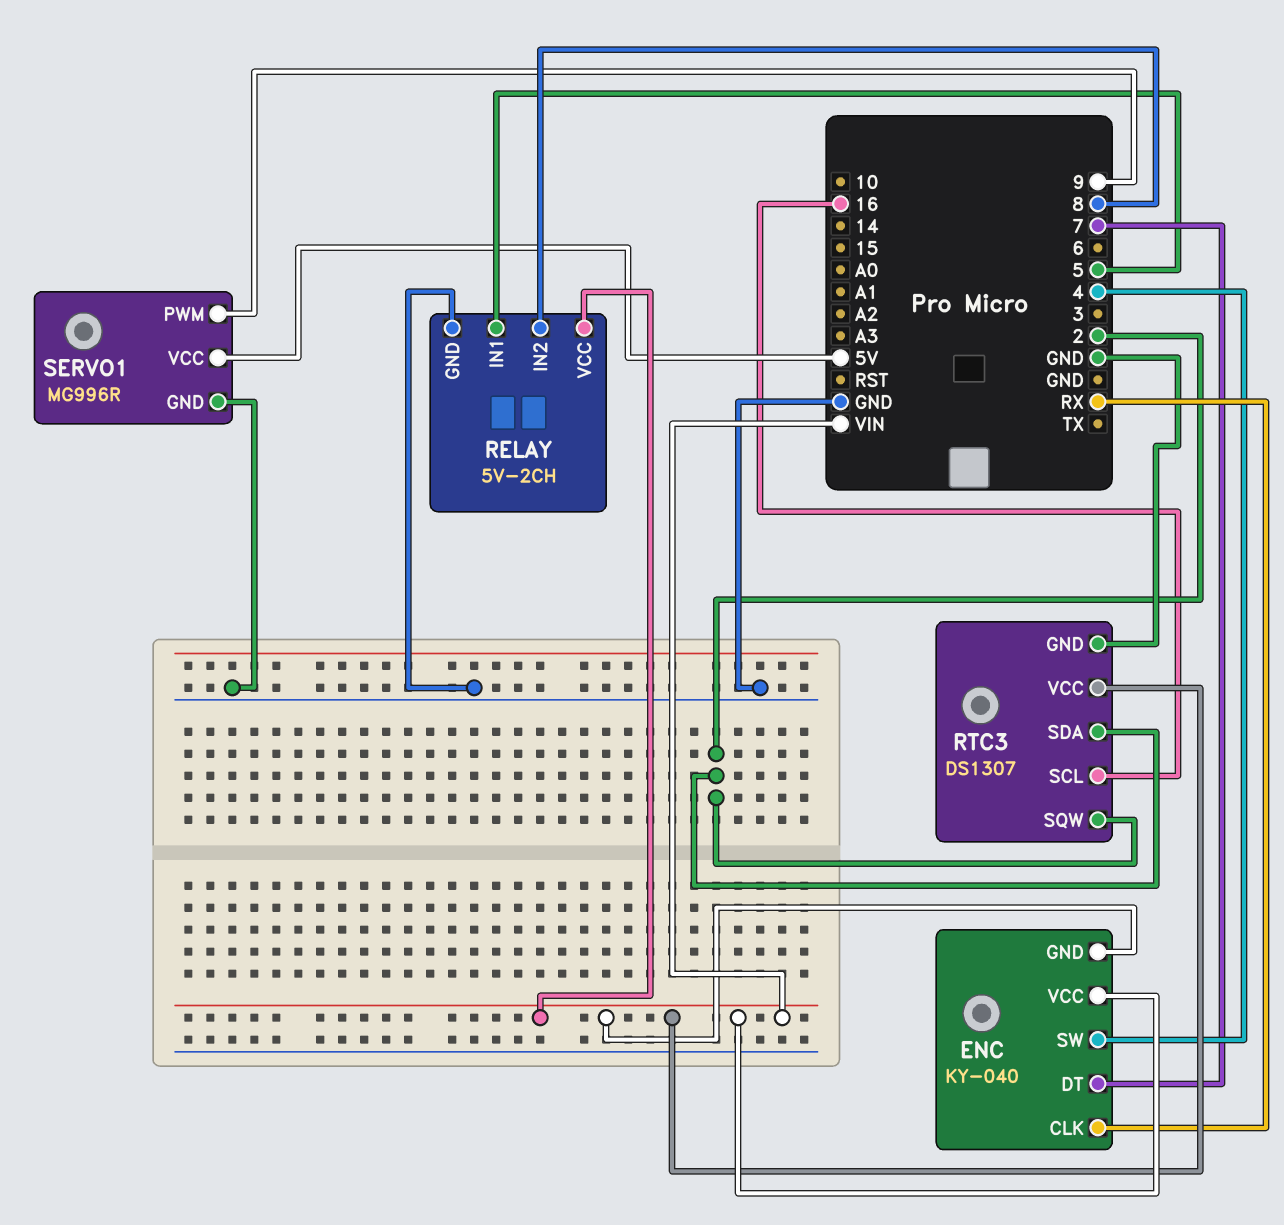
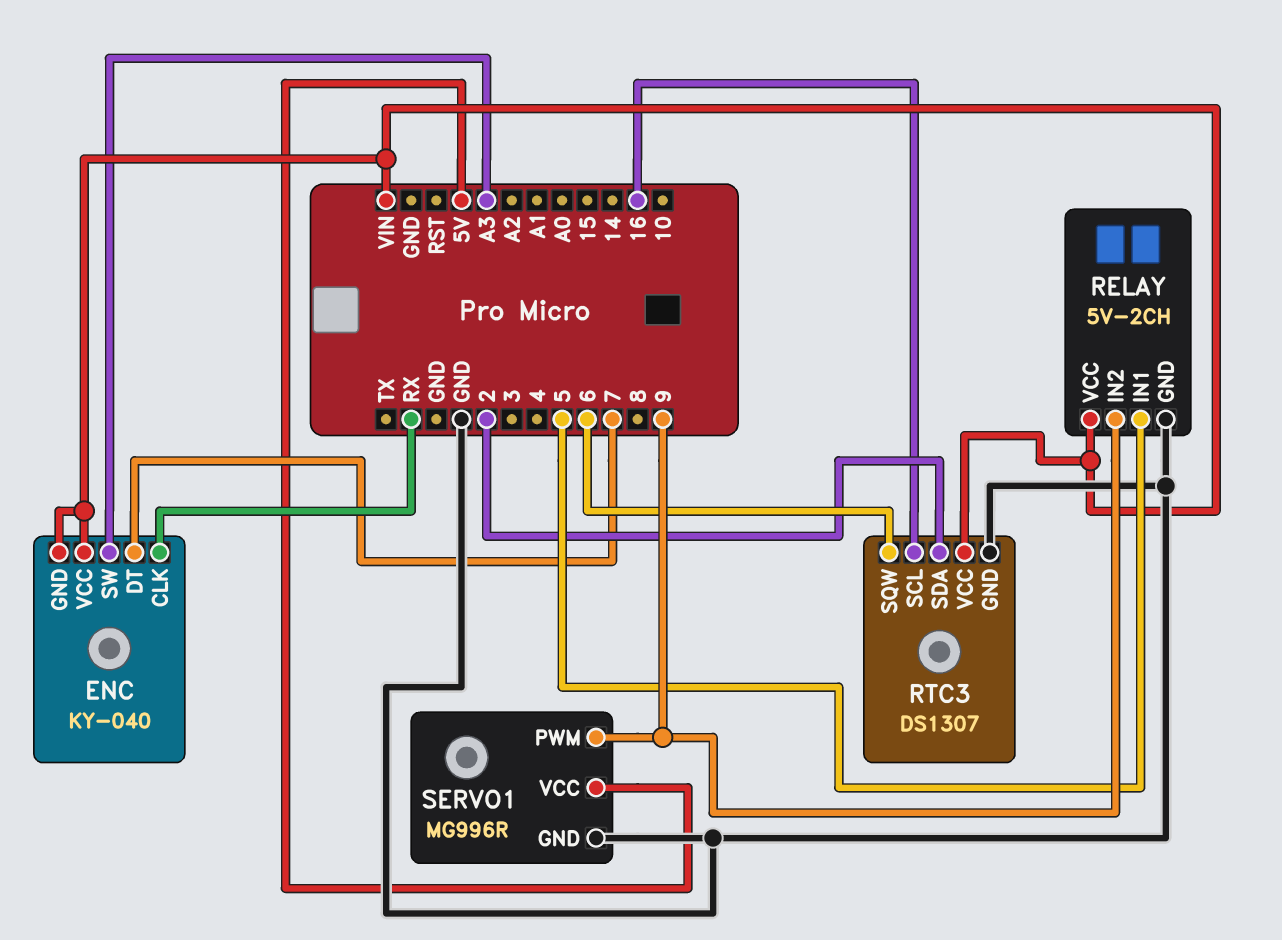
ENC pin SW: 4 -> A3
RELAY pin IN2: 8 -> 9
RTC3 pin SQW: 2 -> 6

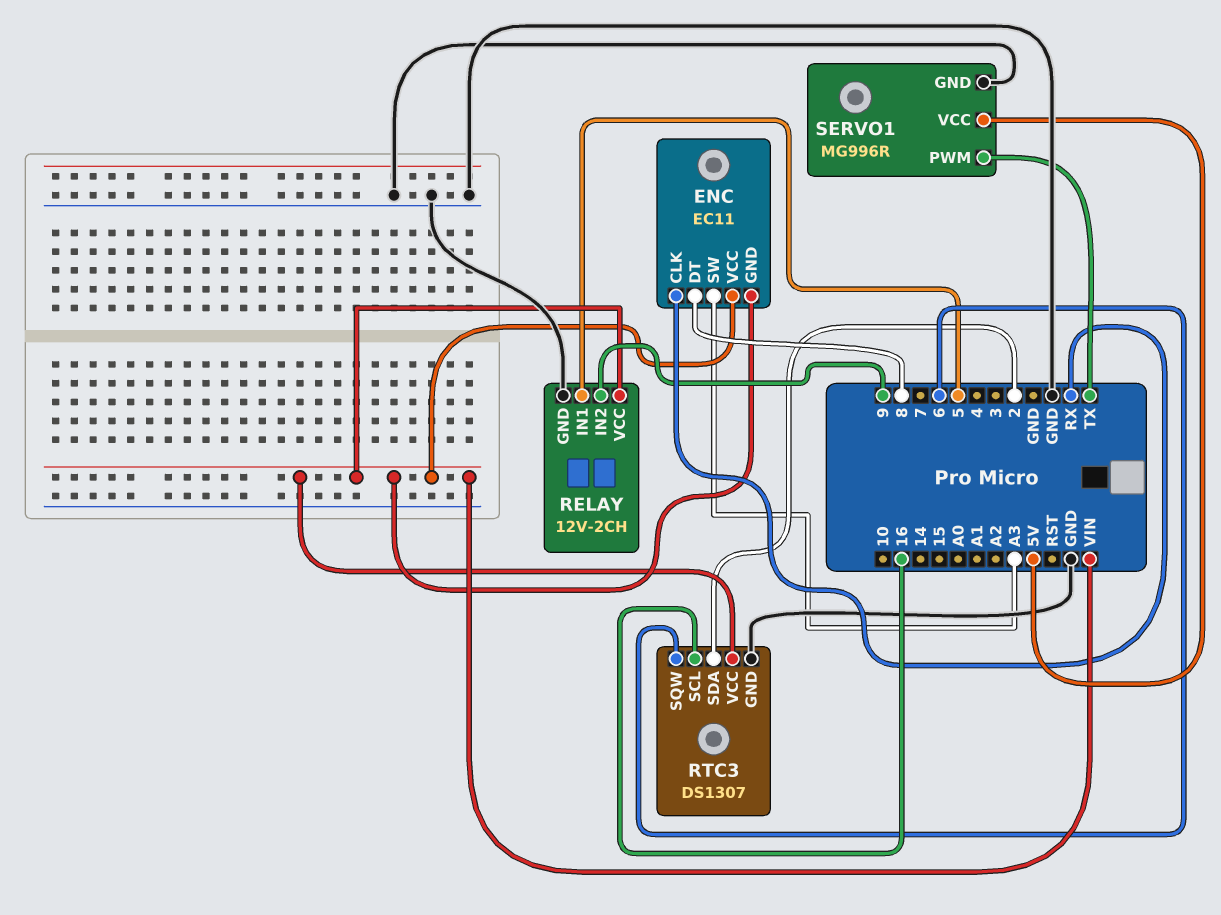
ENC: KY-040 -> EC11
ENC pin DT: 7 -> 8
RELAY: 5V-2CH -> 12V-2CH
SERVO1 pin PWM: 9 -> TX

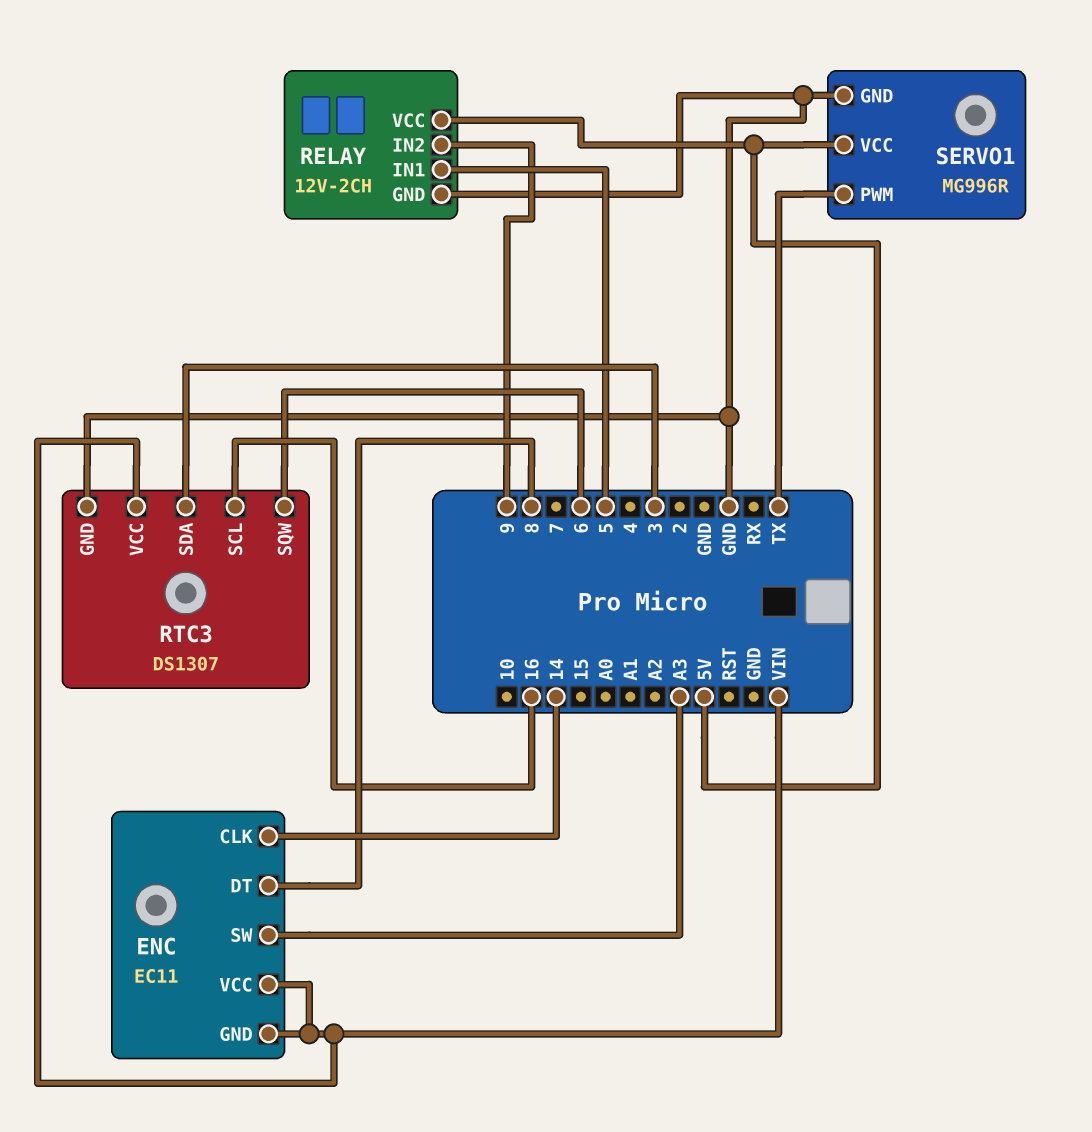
ENC pin CLK: RX -> 14
RELAY pin VCC: VIN -> 5V
RTC3 pin SDA: 2 -> 3

